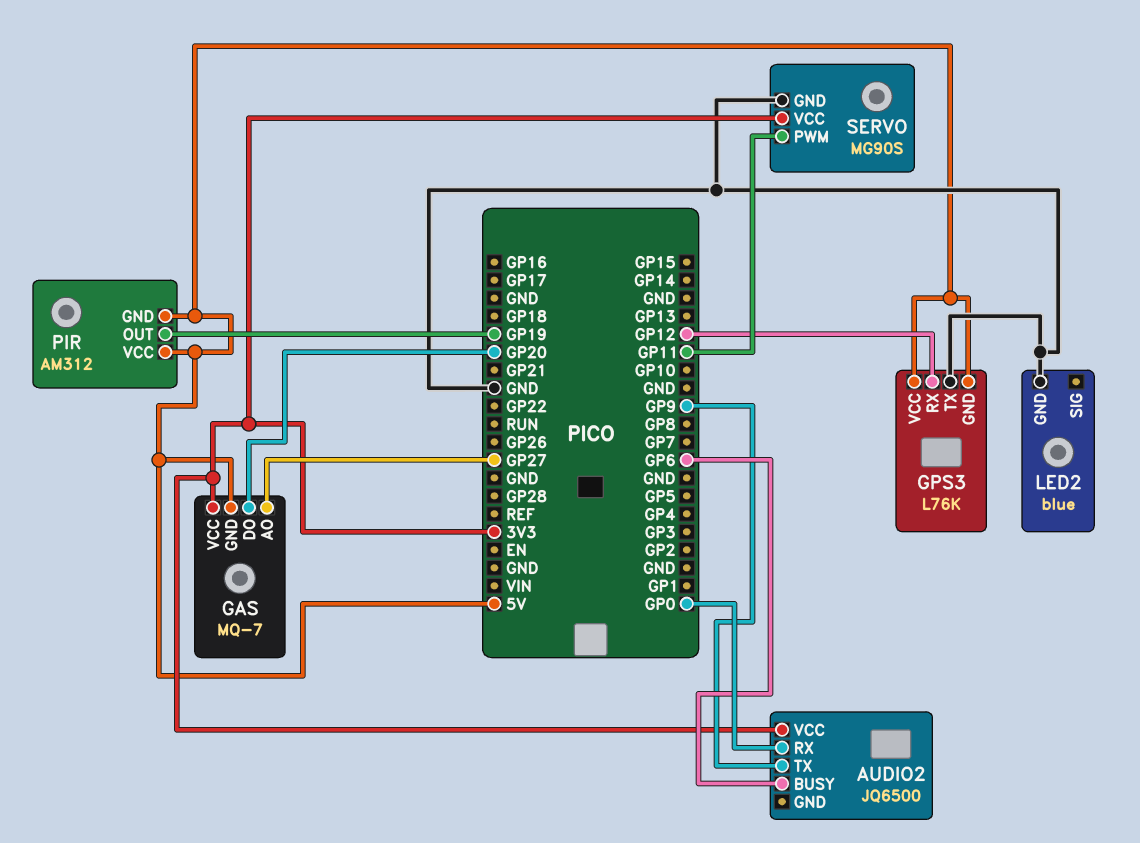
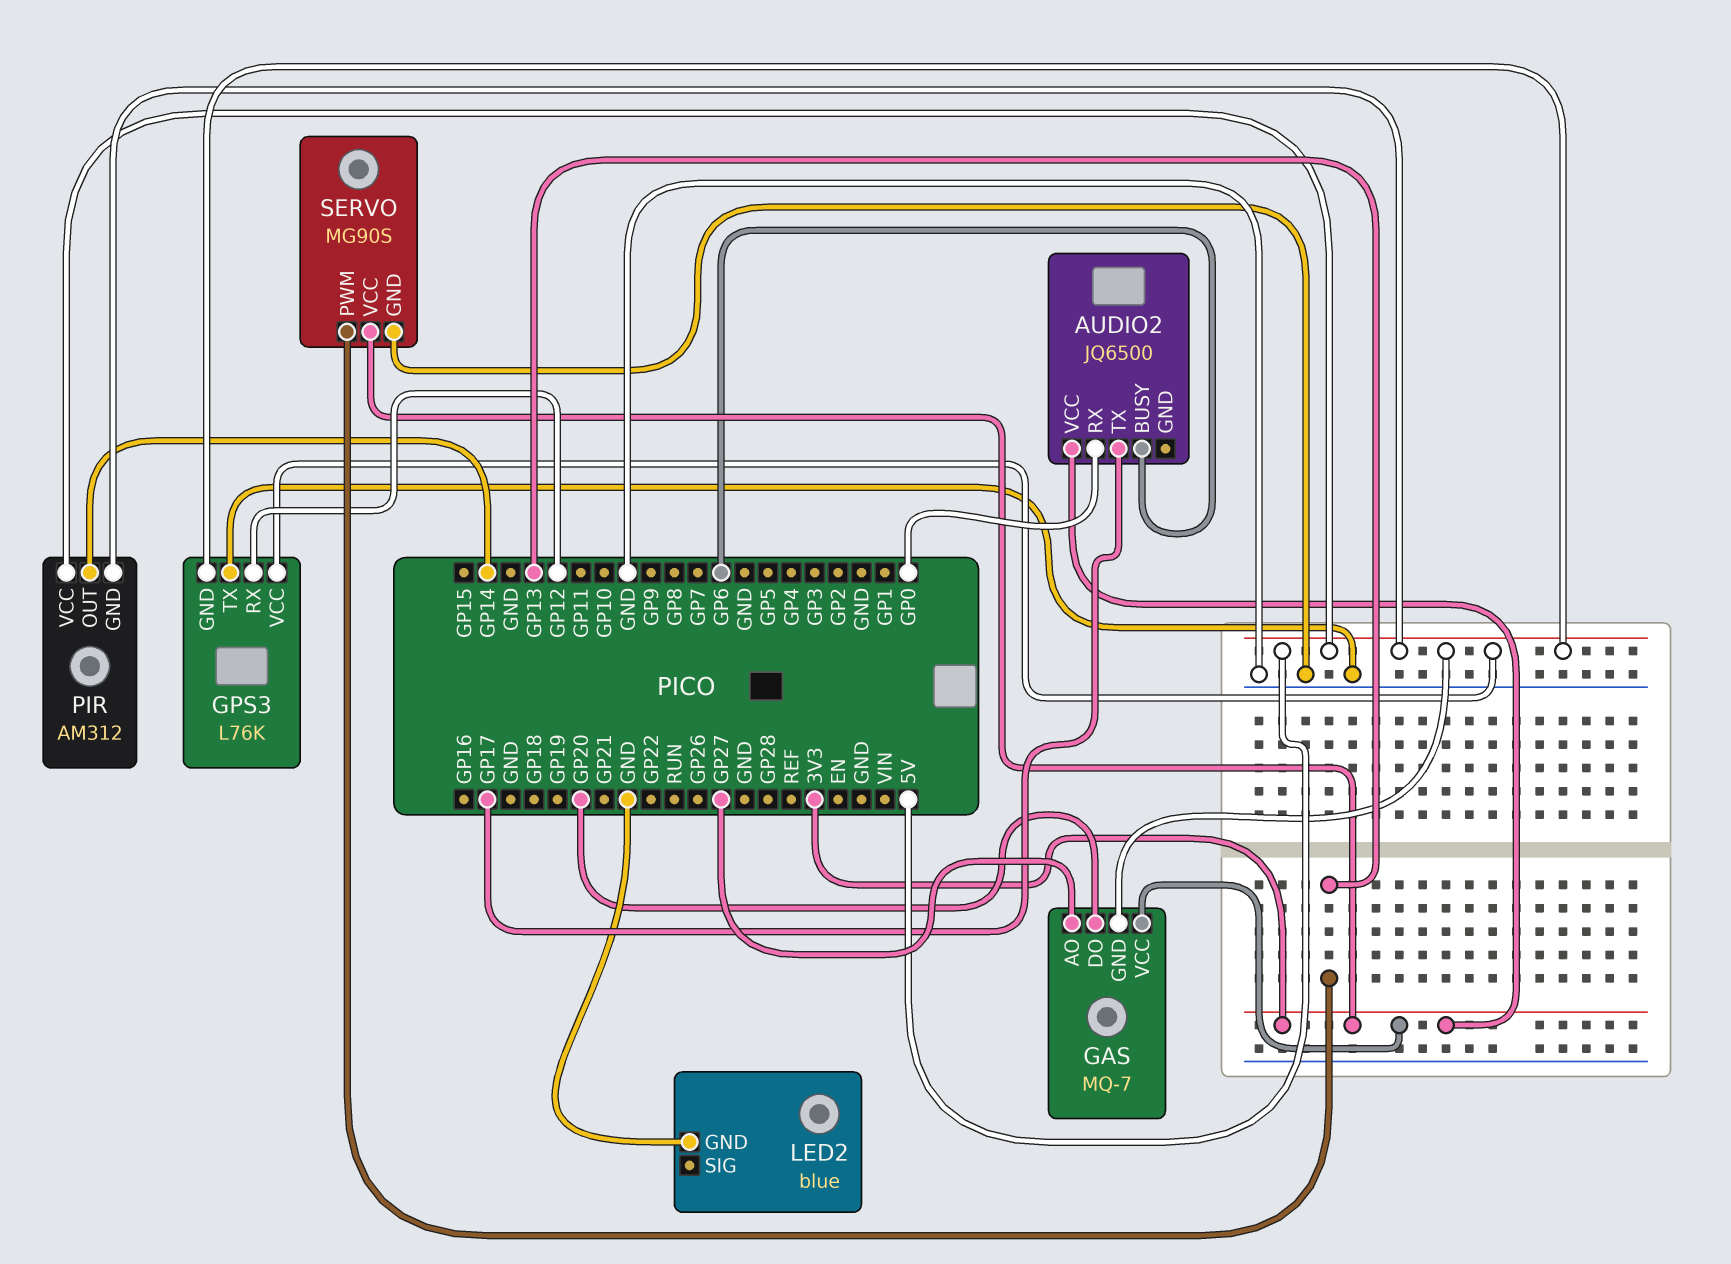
AUDIO2 pin TX: GP9 -> GP17
PIR pin OUT: GP19 -> GP14
SERVO pin PWM: GP11 -> GP13

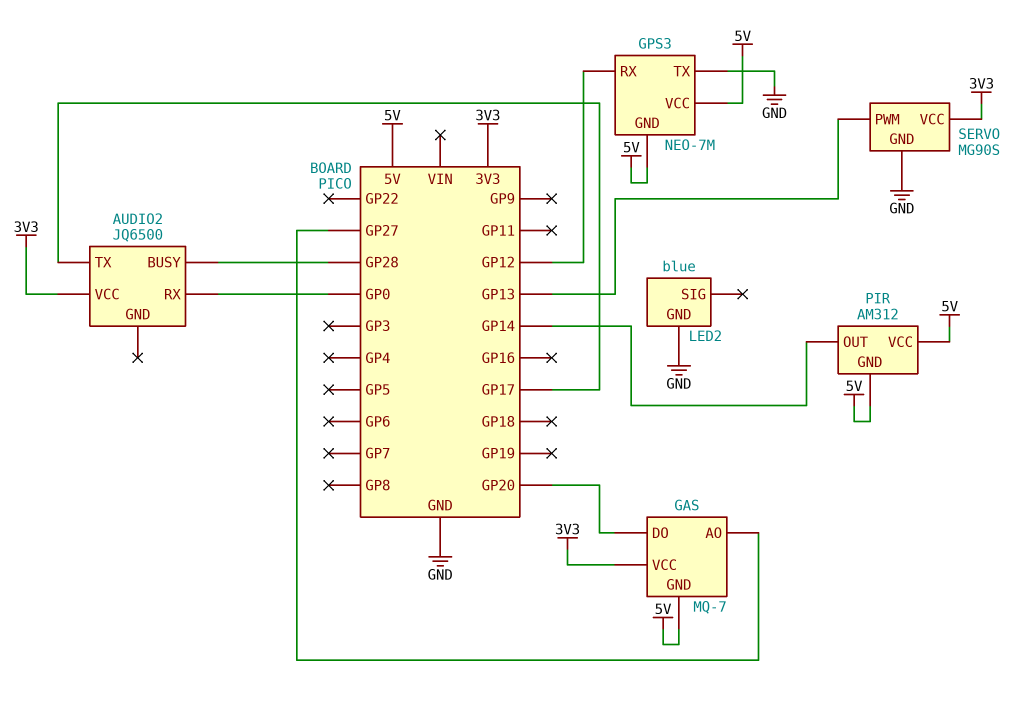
AUDIO2 pin BUSY: GP6 -> GP28
GPS3: L76K -> NEO-7M

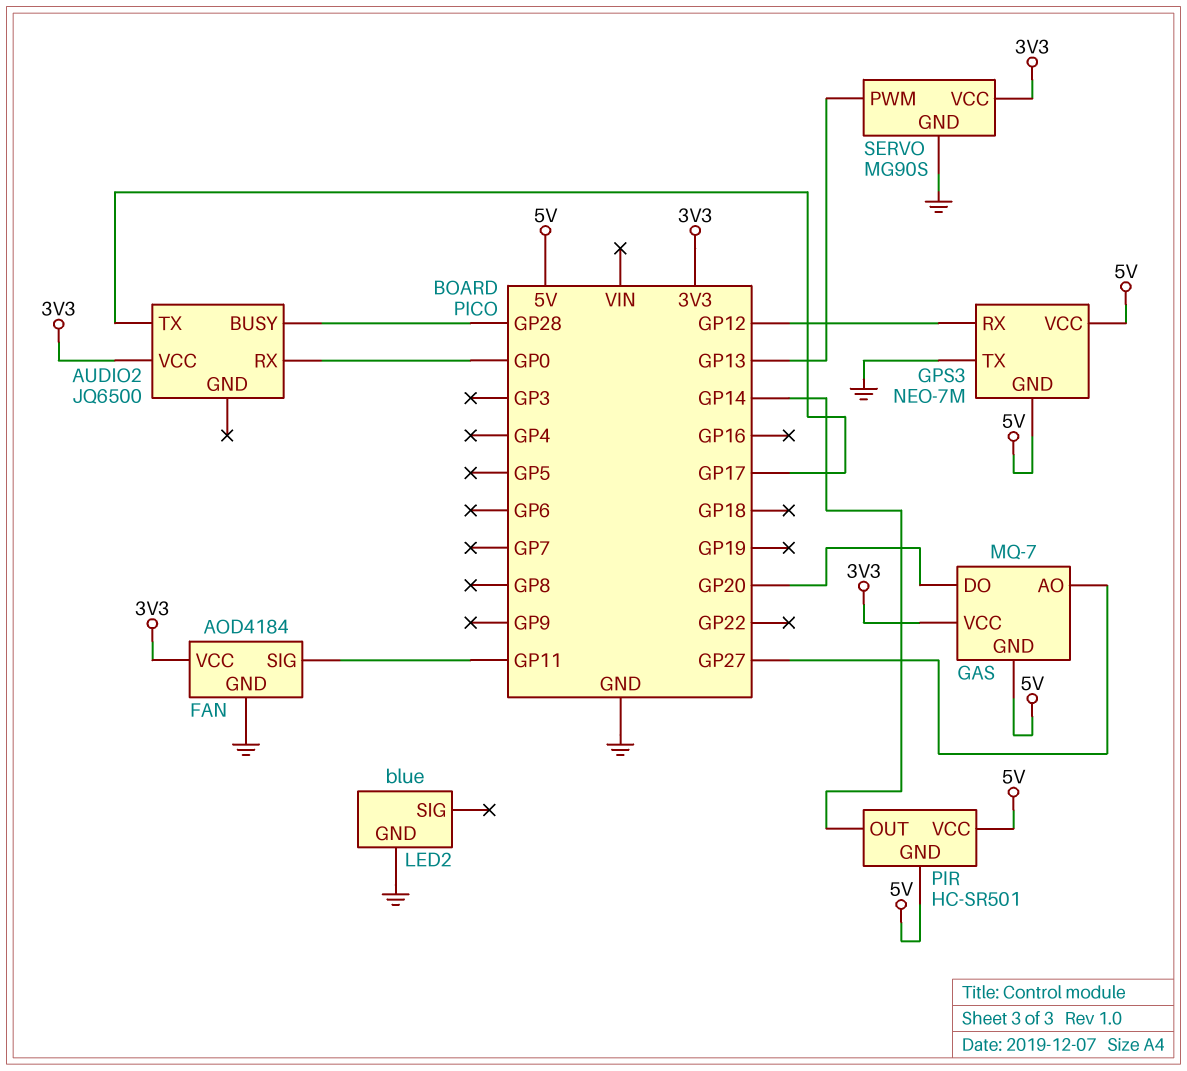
FAN: none -> AOD4184
FAN pin GND: none -> GND
FAN pin SIG: none -> GP11
FAN pin VCC: none -> 3V3
PIR: AM312 -> HC-SR501

